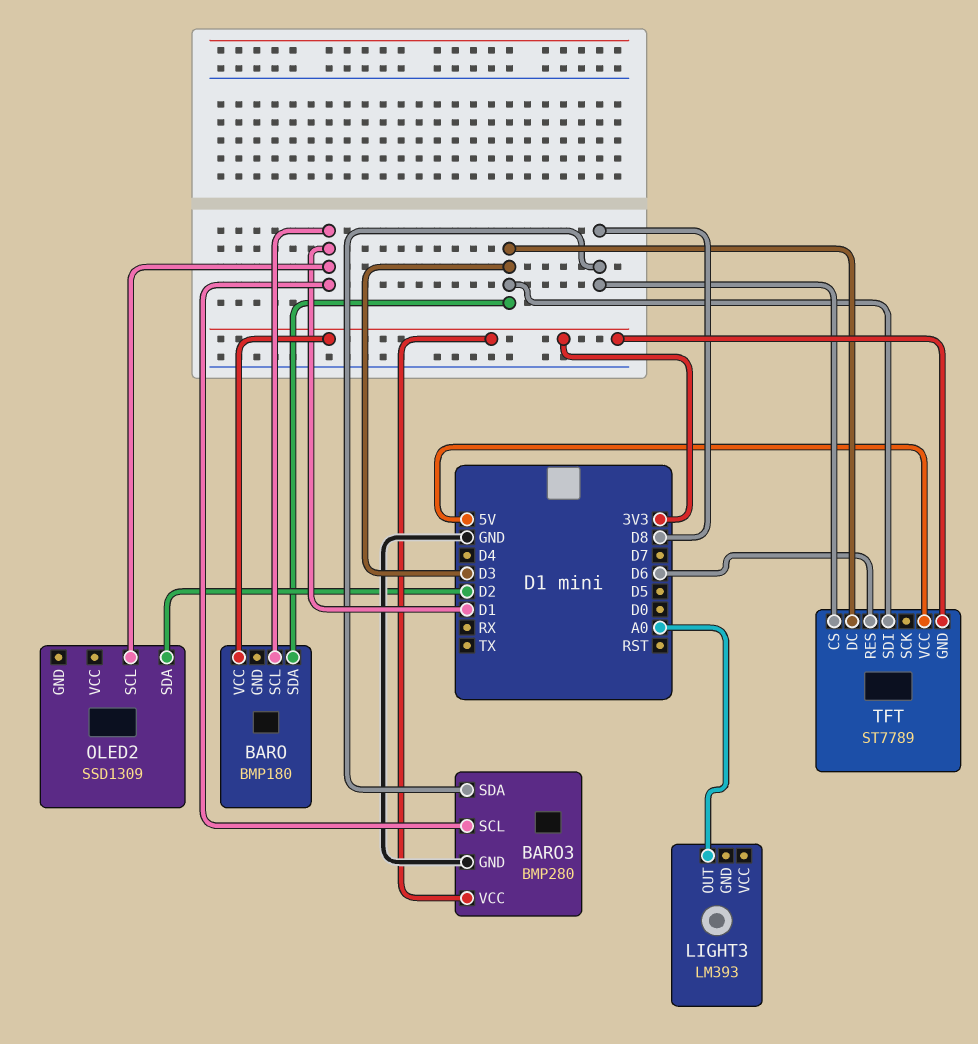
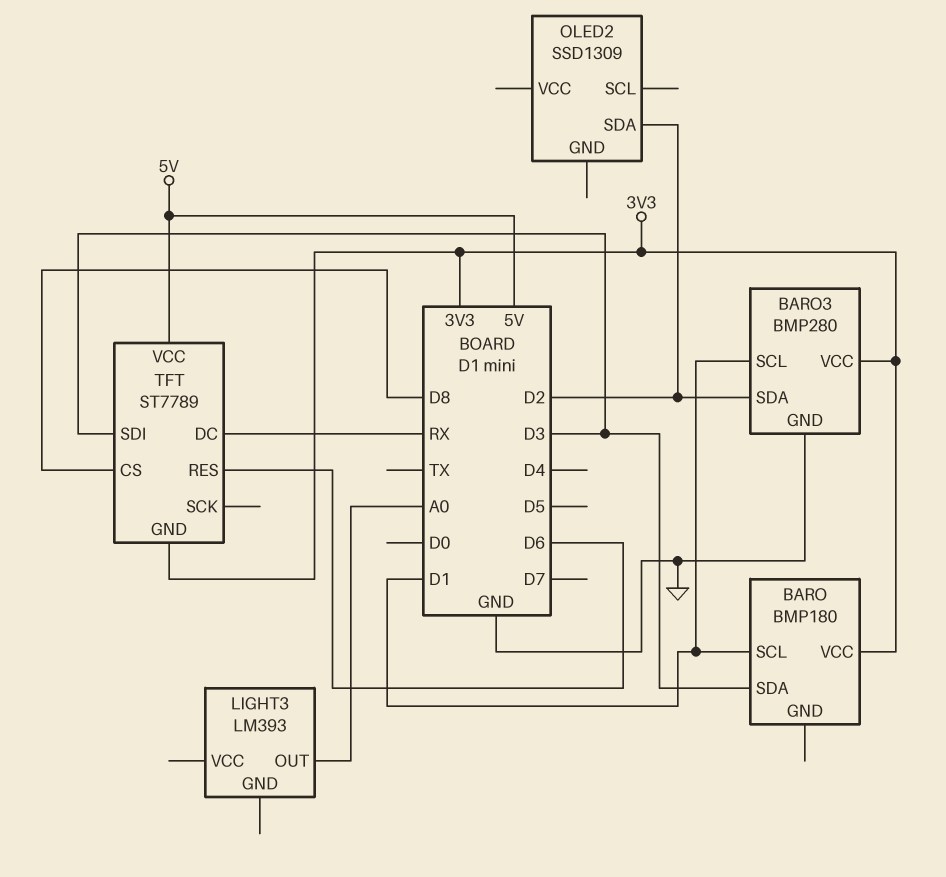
BARO3 pin SDA: D8 -> D2
OLED2 pin SCL: D1 -> none
TFT pin DC: D3 -> RX

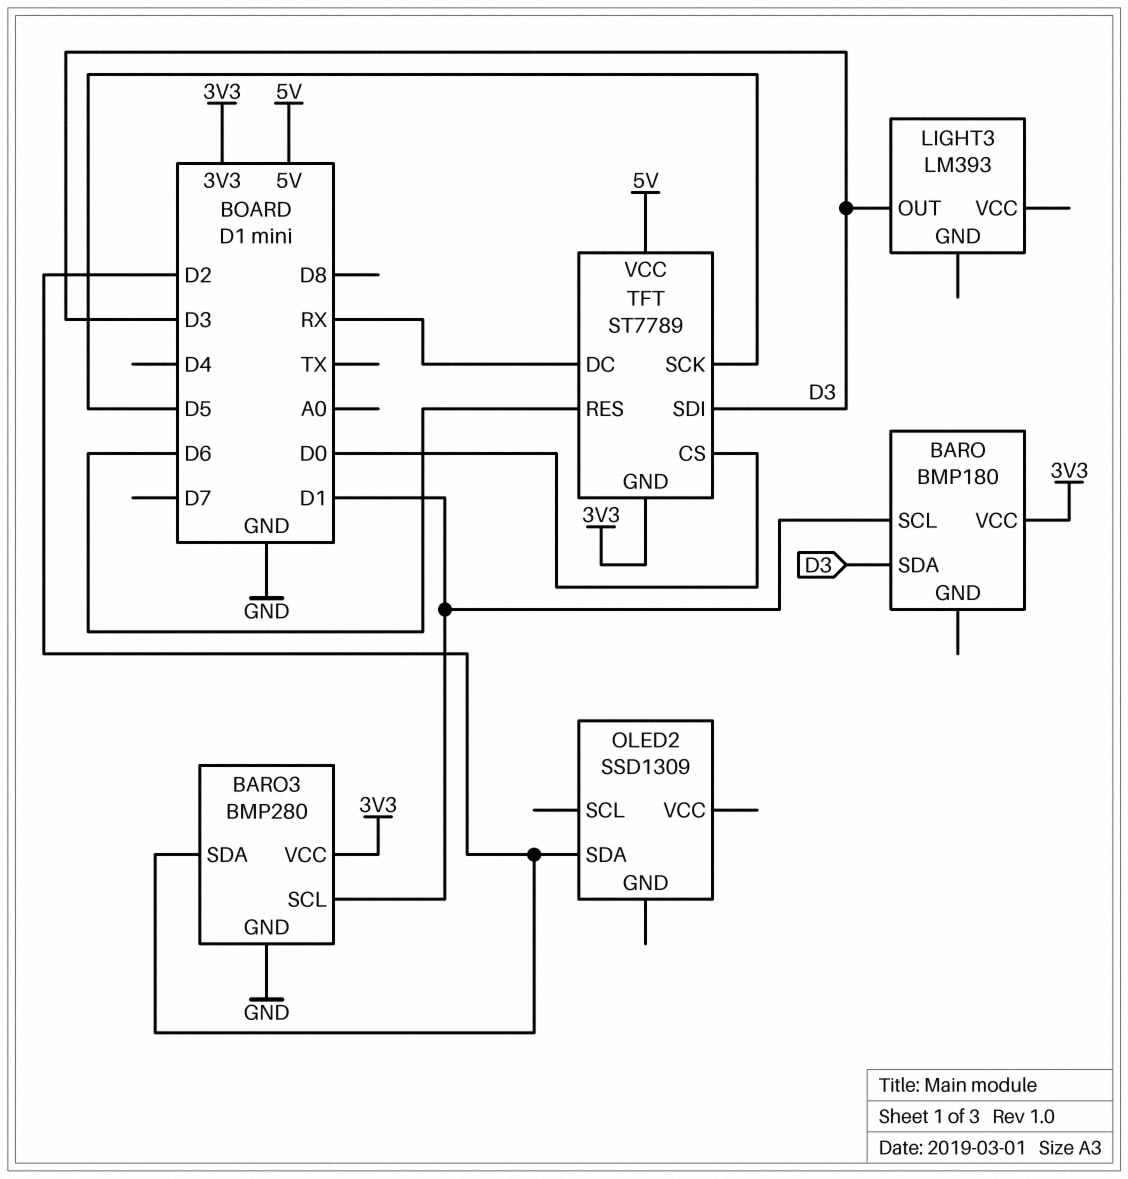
LIGHT3 pin OUT: A0 -> D3
TFT pin CS: D8 -> D0
TFT pin SCK: none -> D5

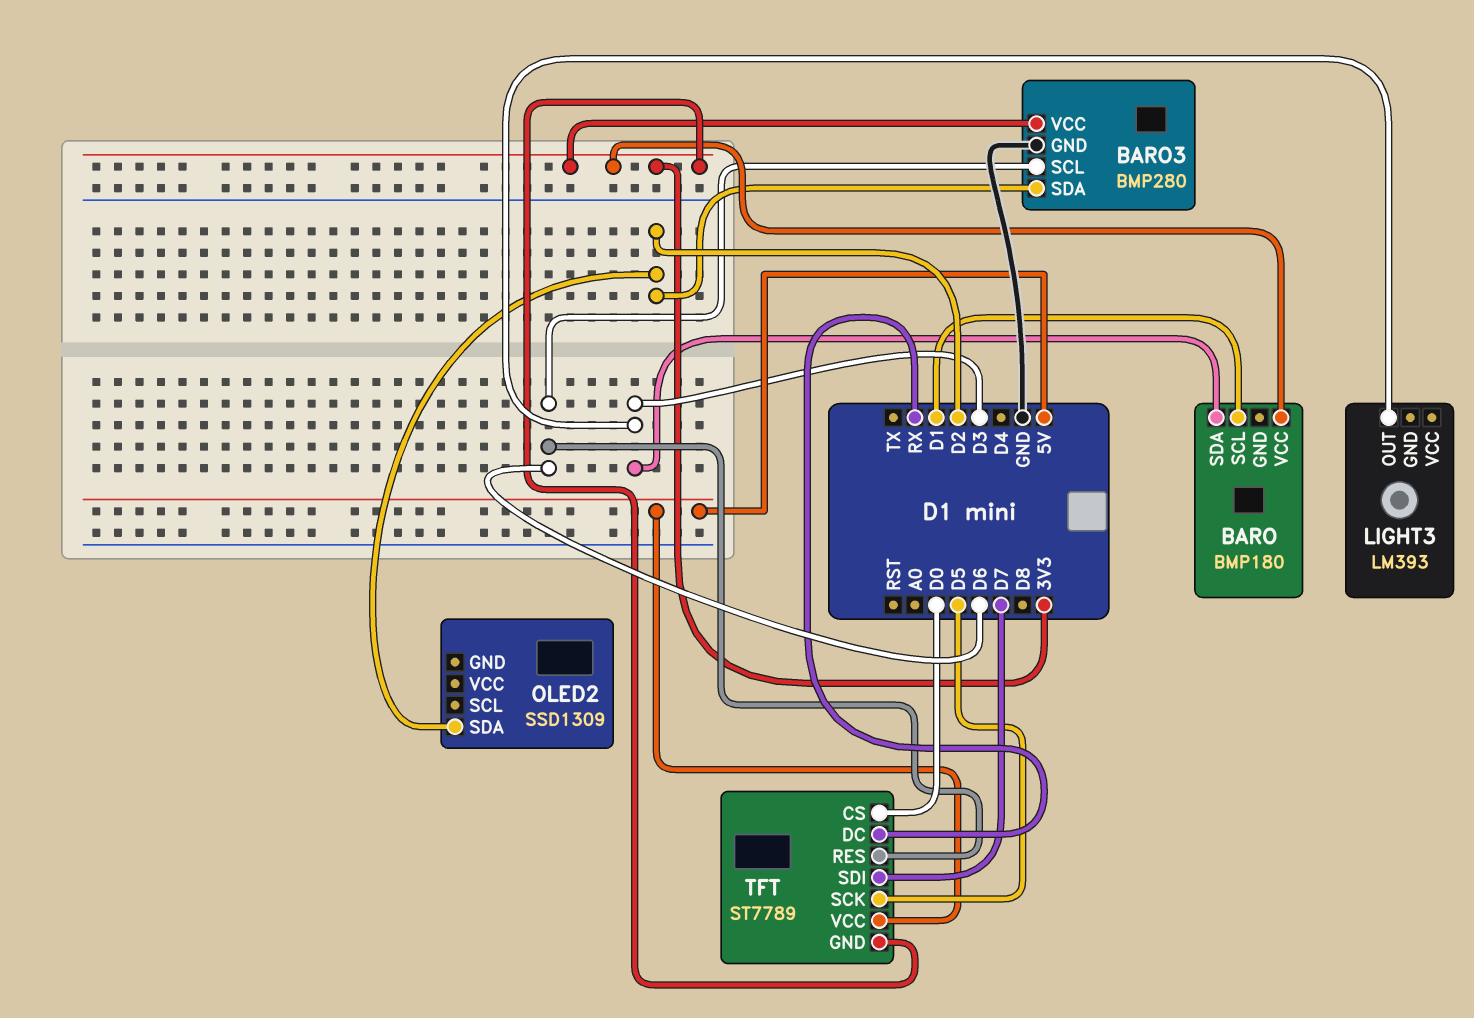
BARO3 pin SCL: D1 -> D6
TFT pin SDI: D3 -> D7

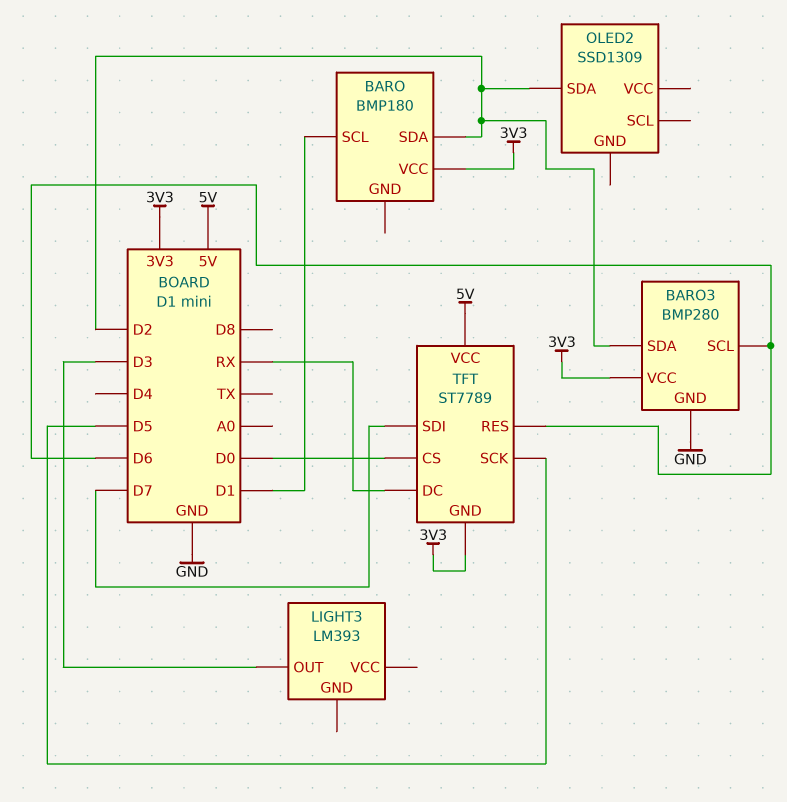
BARO pin SDA: D3 -> D2

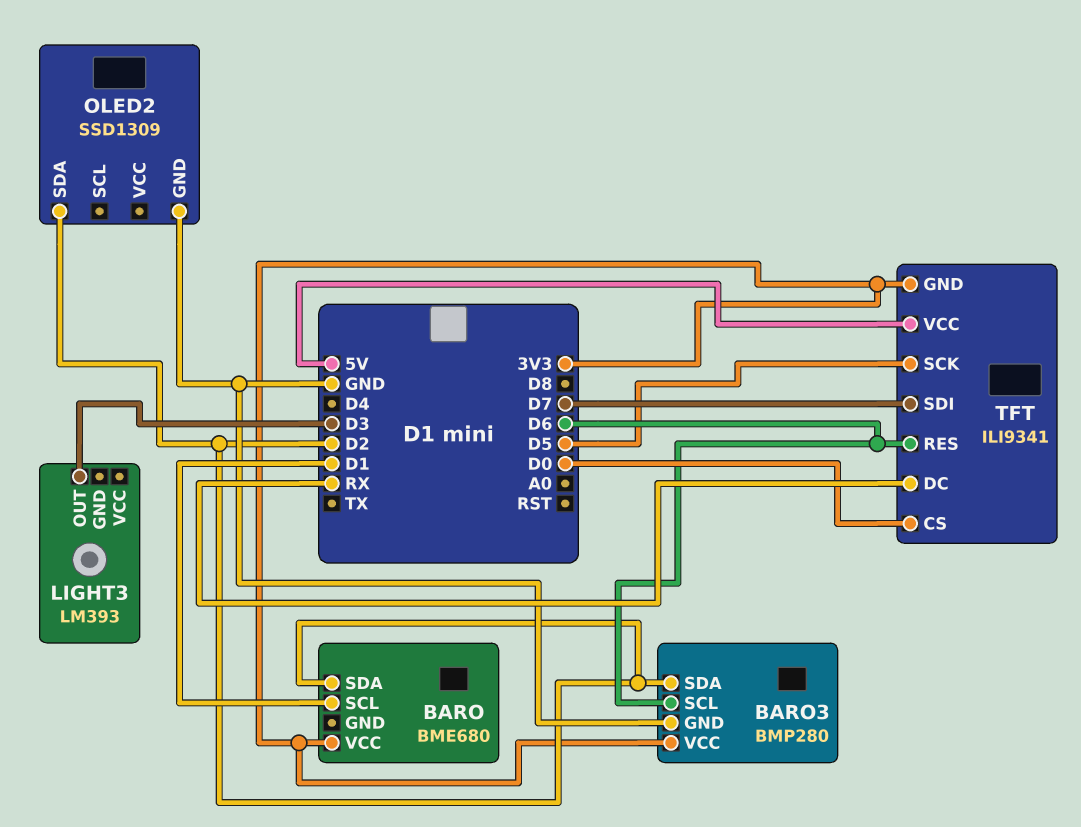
BARO: BMP180 -> BME680
OLED2 pin GND: none -> GND
TFT: ST7789 -> ILI9341

